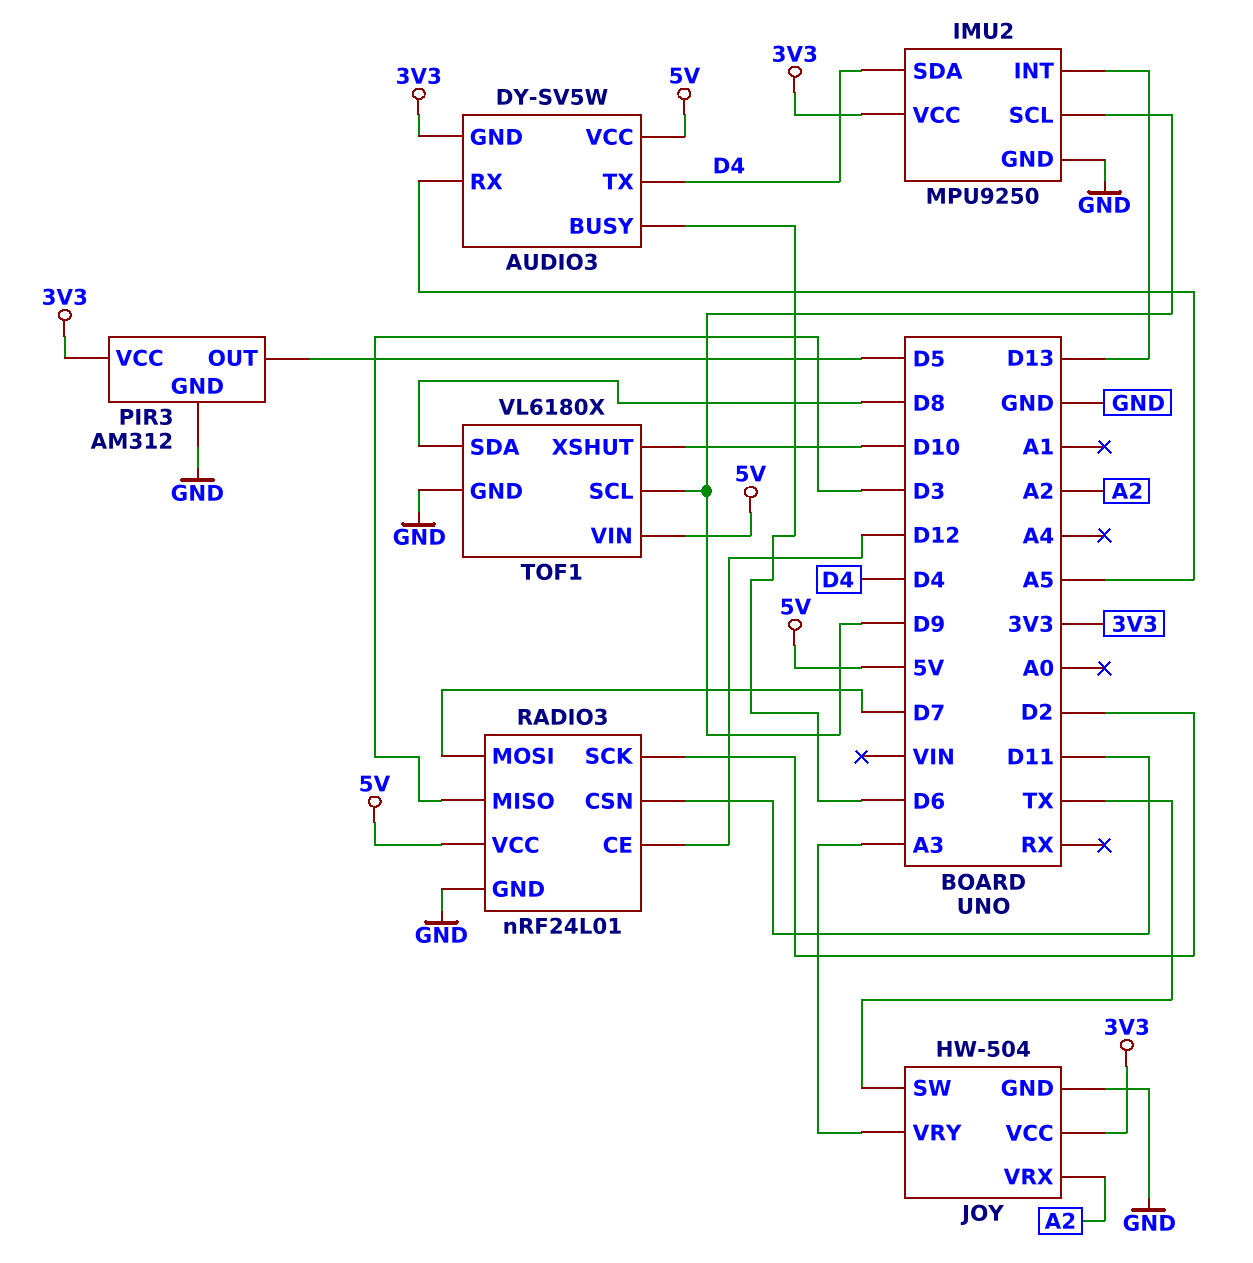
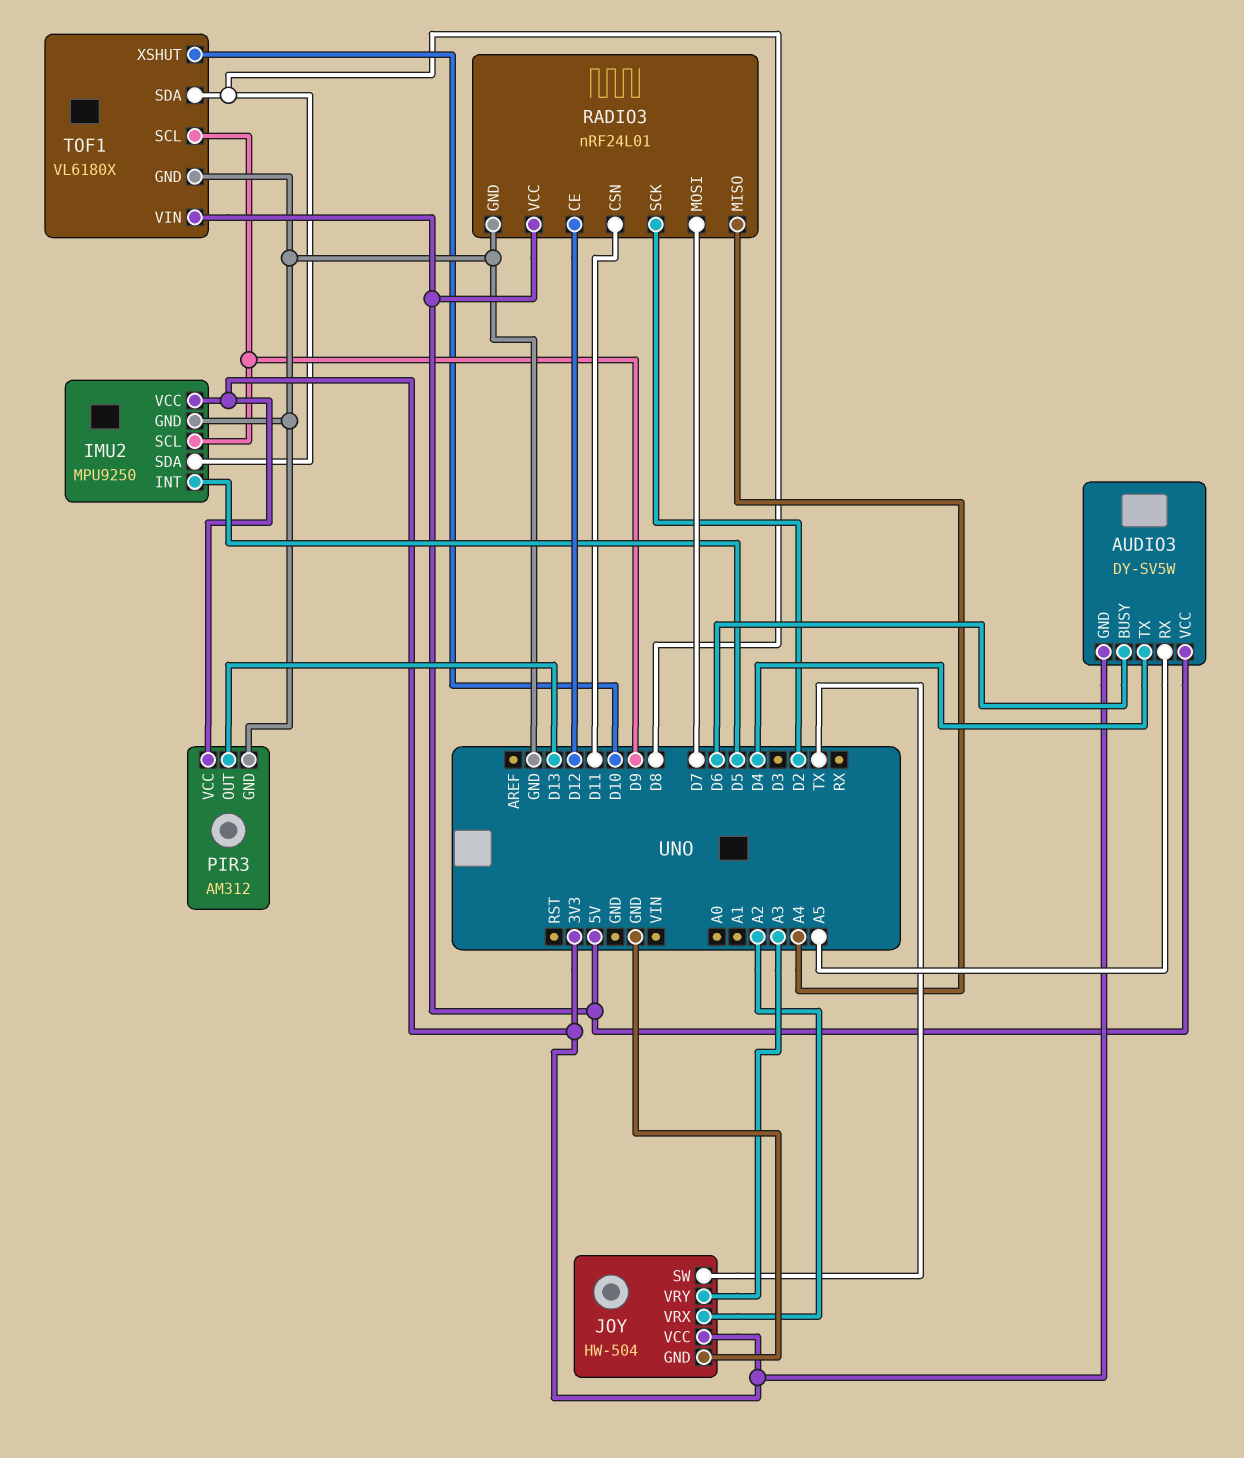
IMU2 pin INT: D13 -> D5
IMU2 pin SDA: D4 -> D8
PIR3 pin OUT: D5 -> D13
RADIO3 pin MISO: D3 -> A4

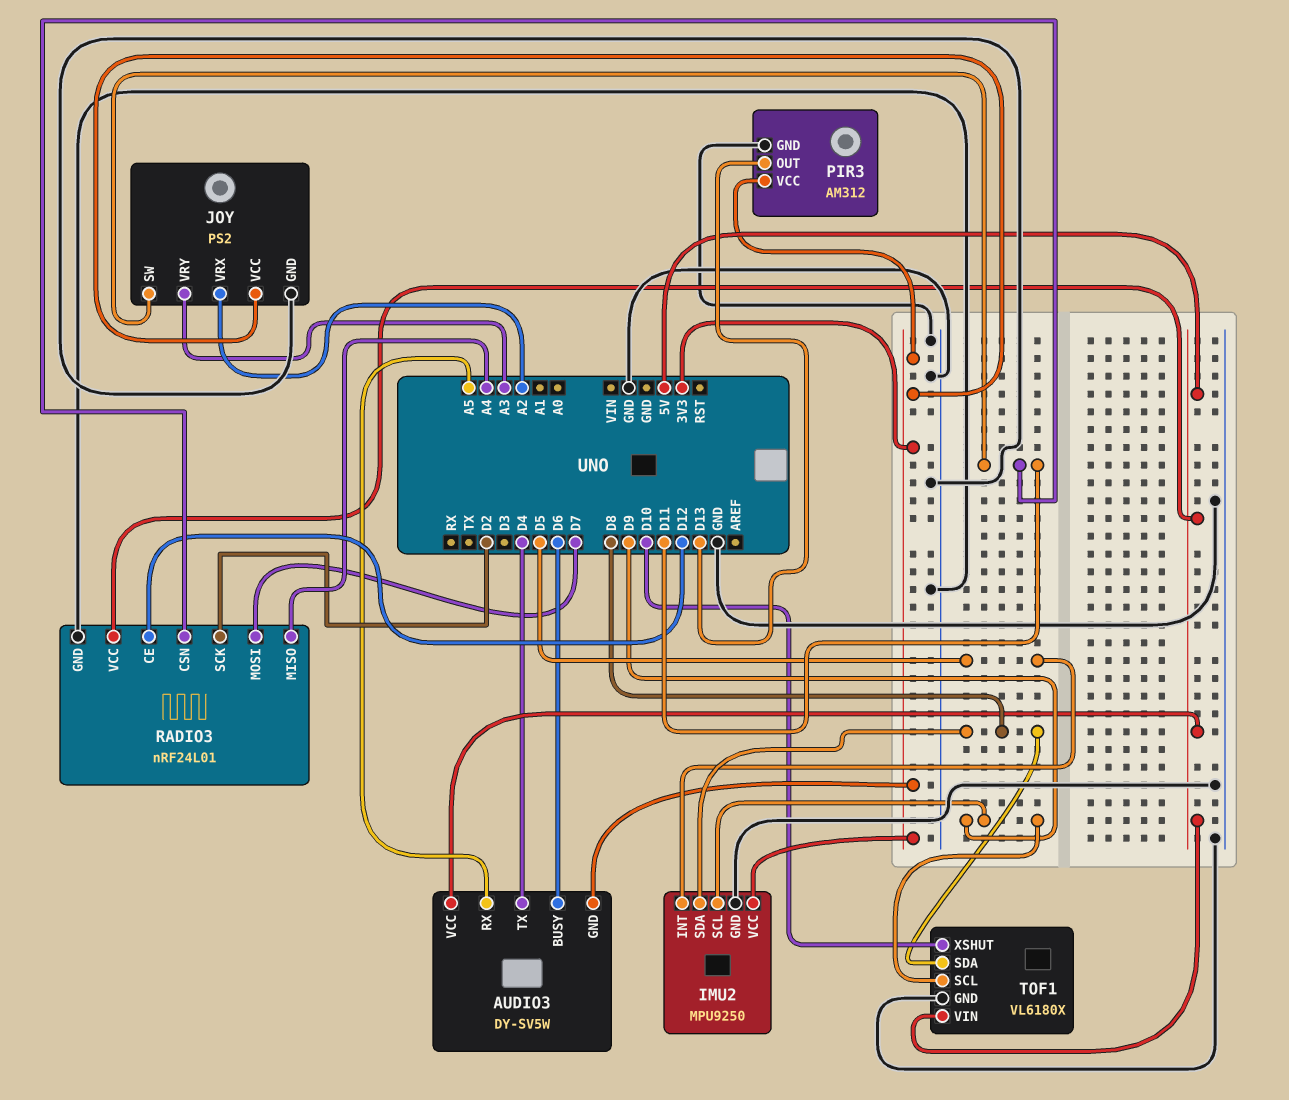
JOY: HW-504 -> PS2
JOY pin SW: TX -> D11

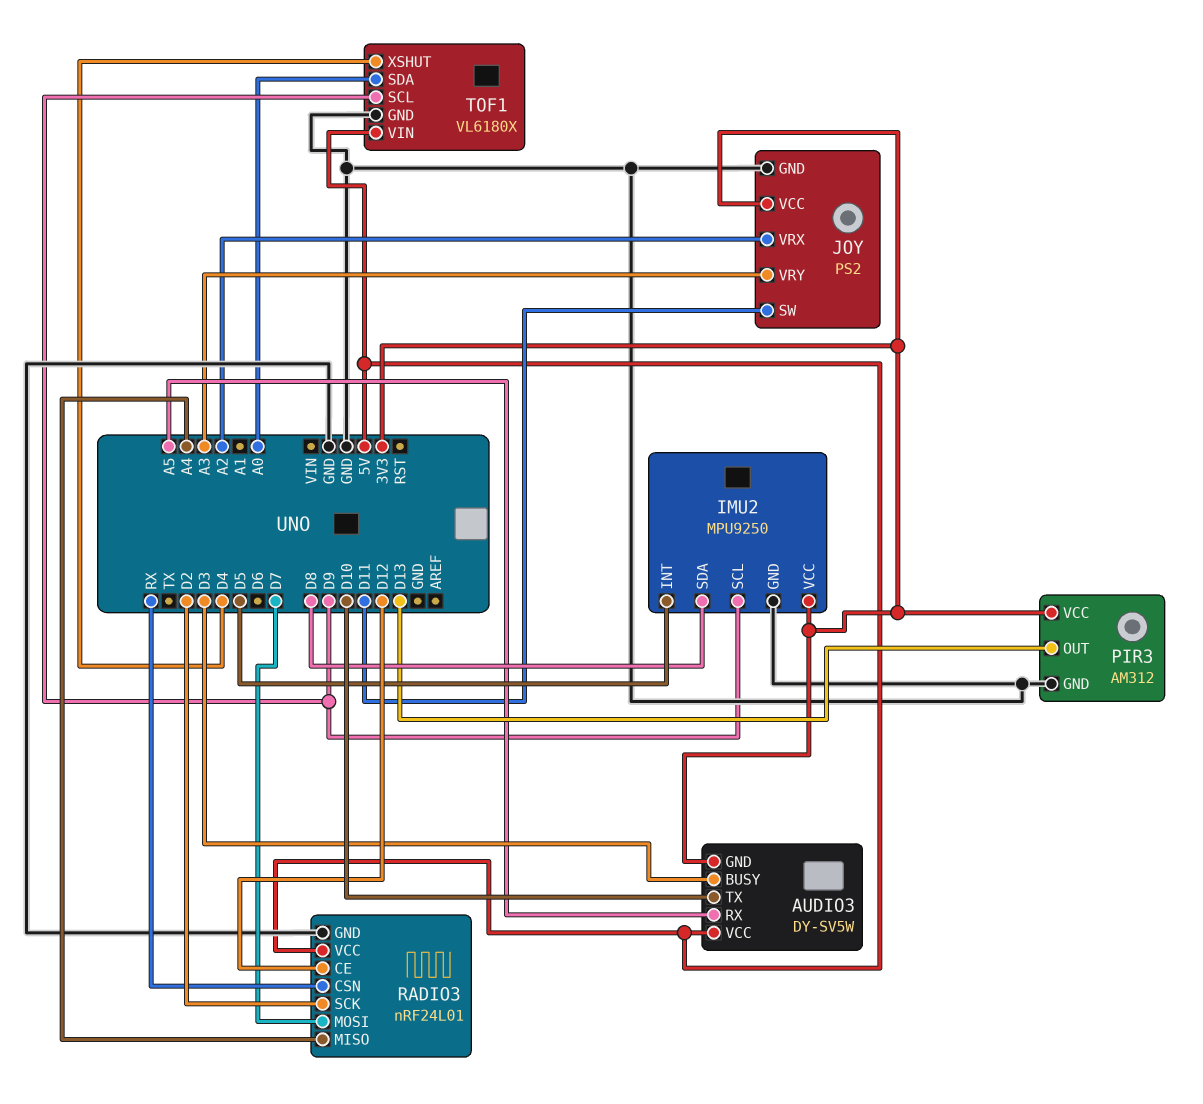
AUDIO3 pin BUSY: D6 -> D3
AUDIO3 pin TX: D4 -> D10
RADIO3 pin CSN: D11 -> RX
TOF1 pin SDA: D8 -> A0
TOF1 pin XSHUT: D10 -> D4

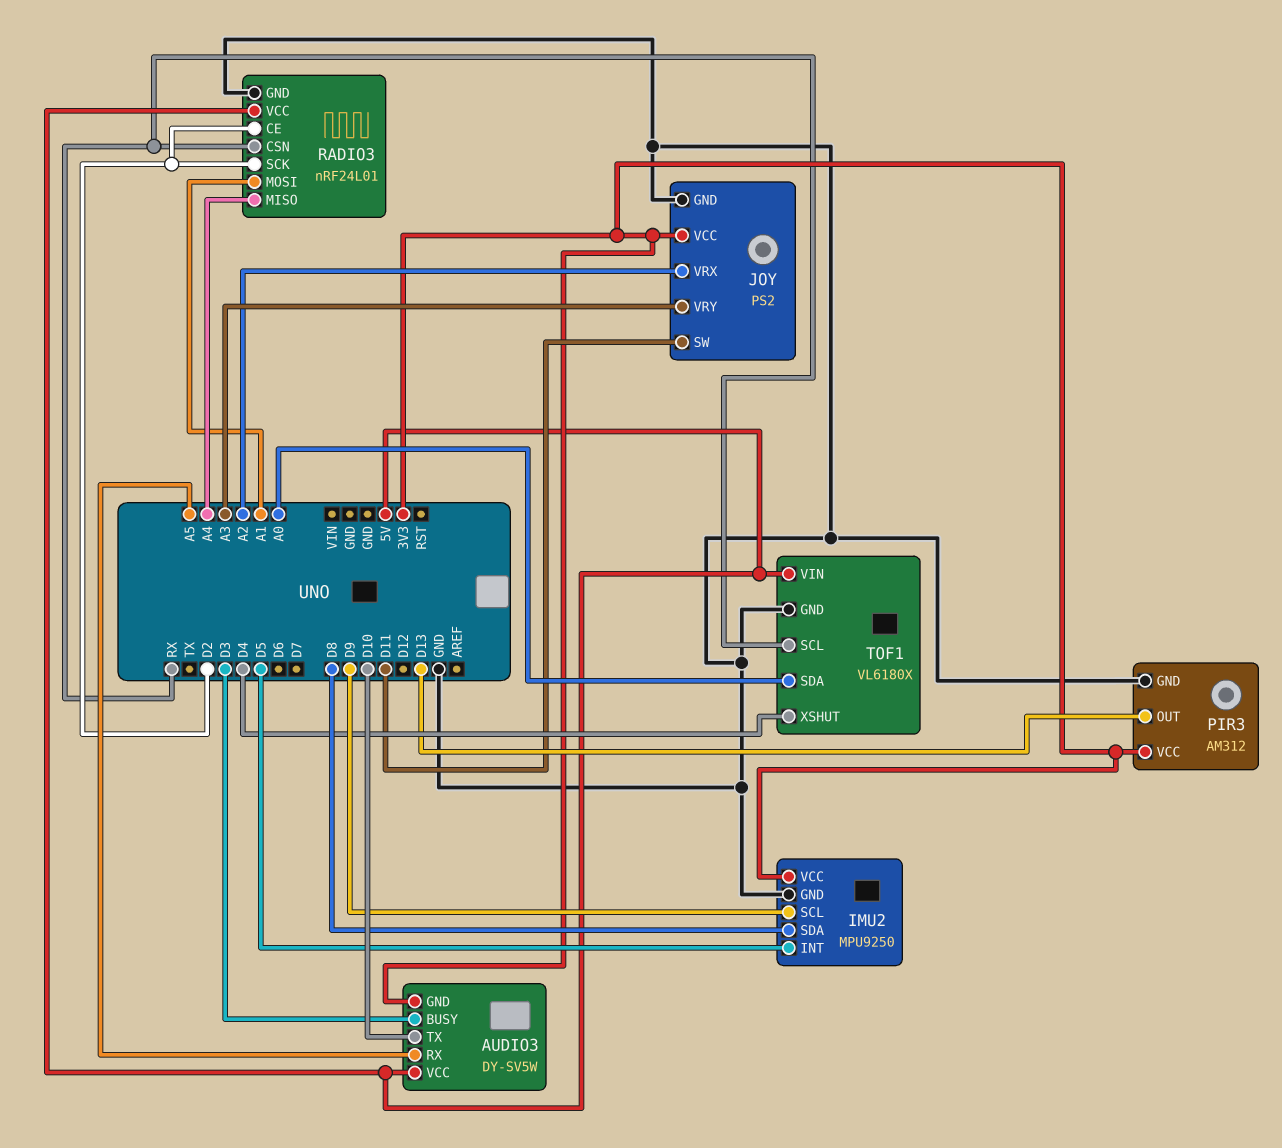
RADIO3 pin CE: D12 -> D2
RADIO3 pin MOSI: D7 -> A1
TOF1 pin SCL: D9 -> RX

